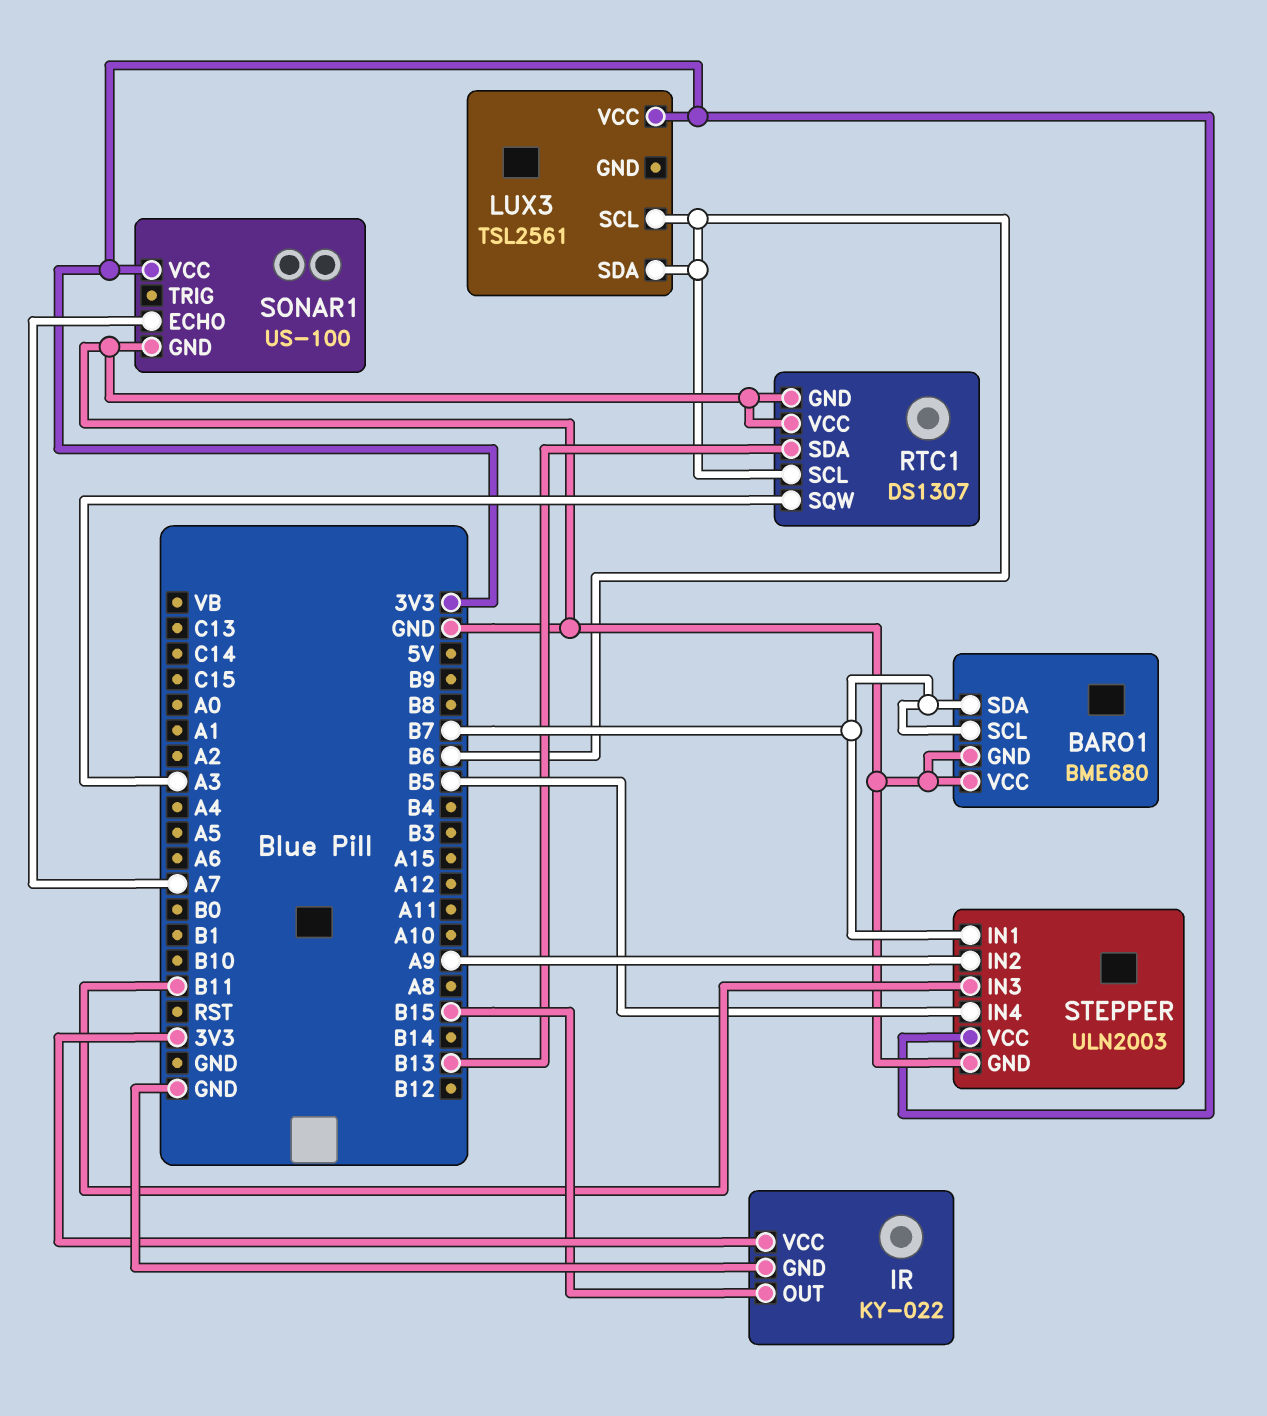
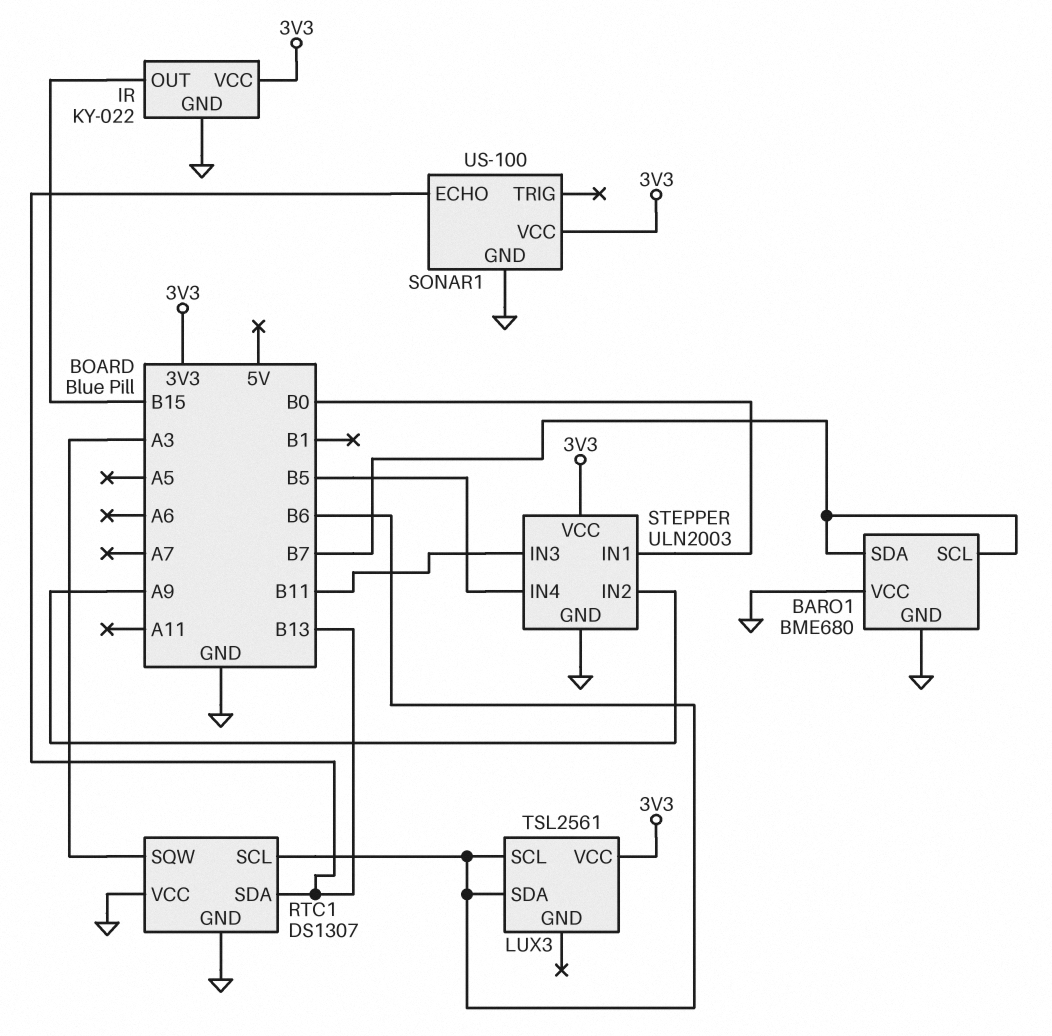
SONAR1 pin ECHO: A7 -> B13
STEPPER pin IN1: B7 -> B0

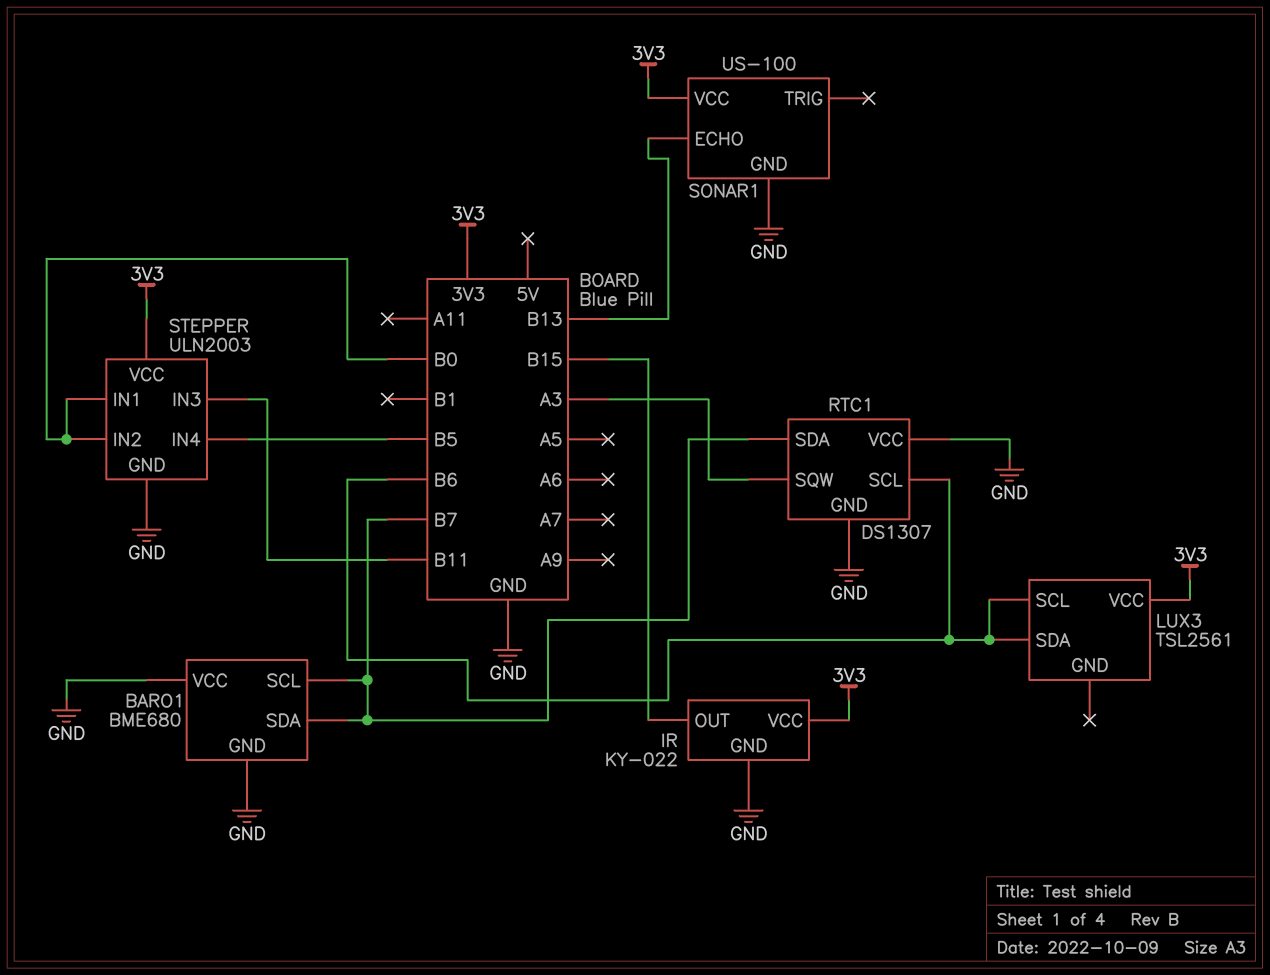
RTC1 pin SDA: B13 -> B7
STEPPER pin IN2: A9 -> B0

